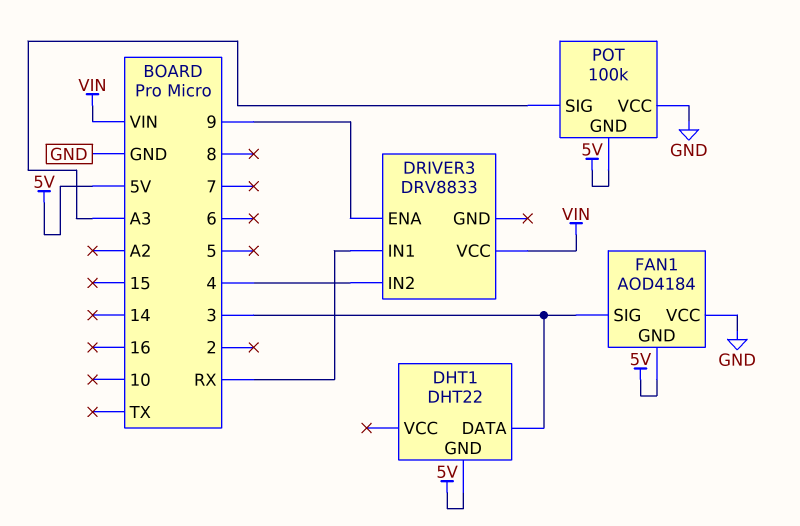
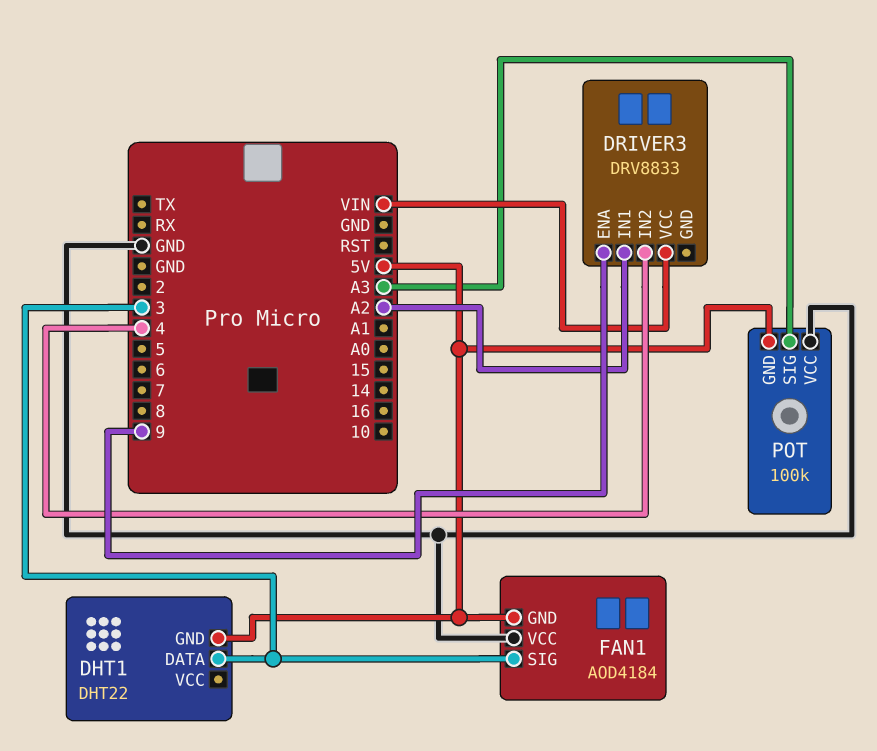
DRIVER3 pin IN1: RX -> A2

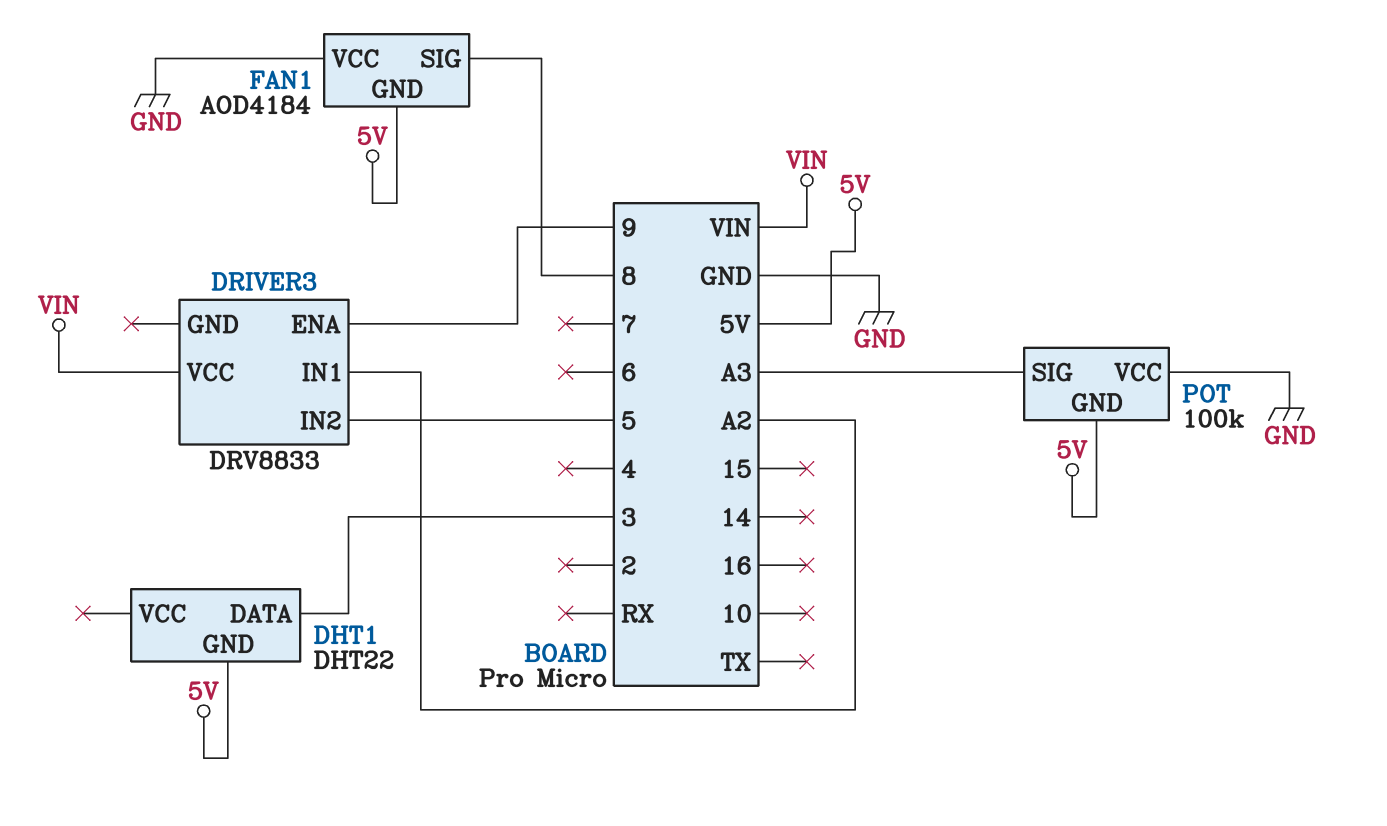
DRIVER3 pin IN2: 4 -> 5
FAN1 pin SIG: 3 -> 8

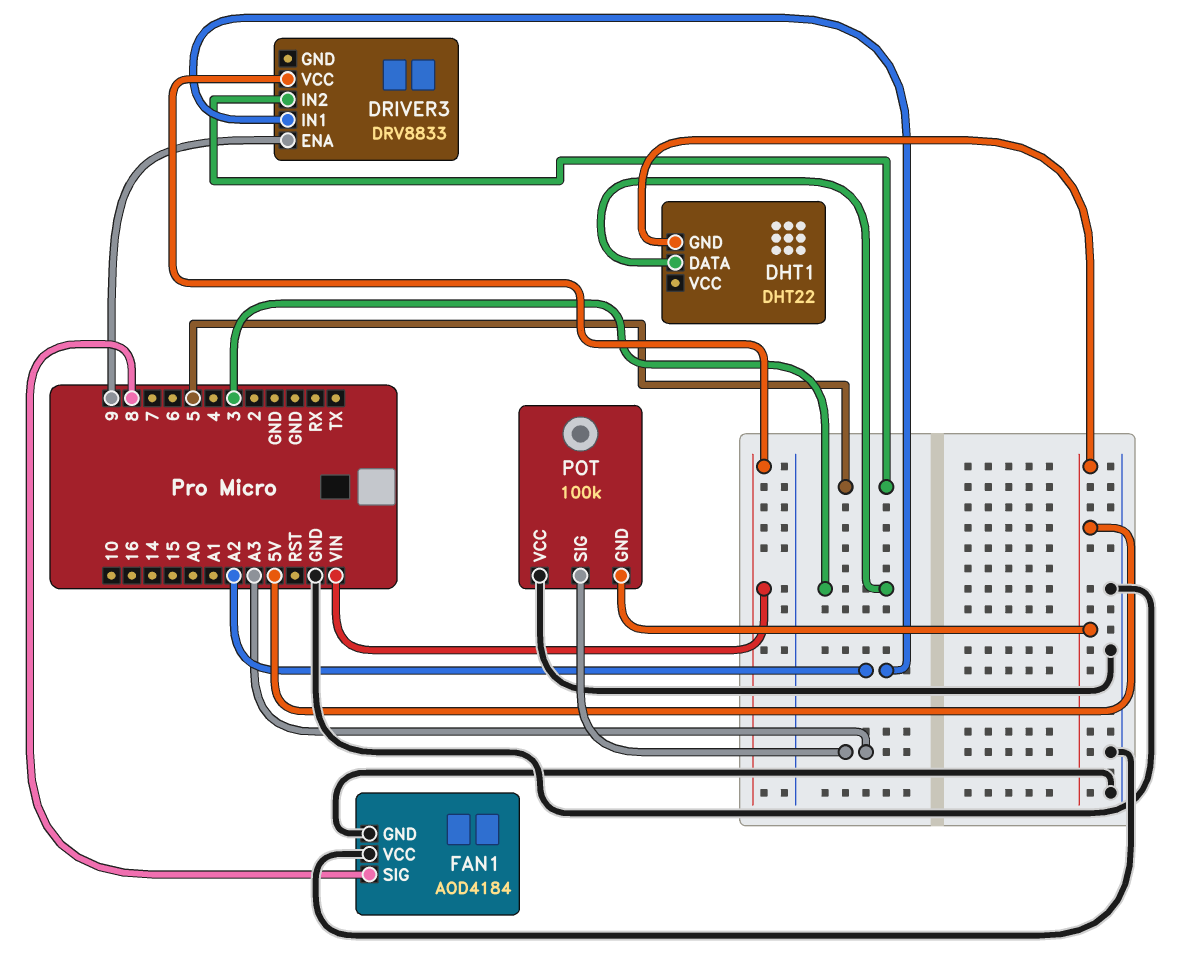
FAN1 pin GND: 5V -> GND

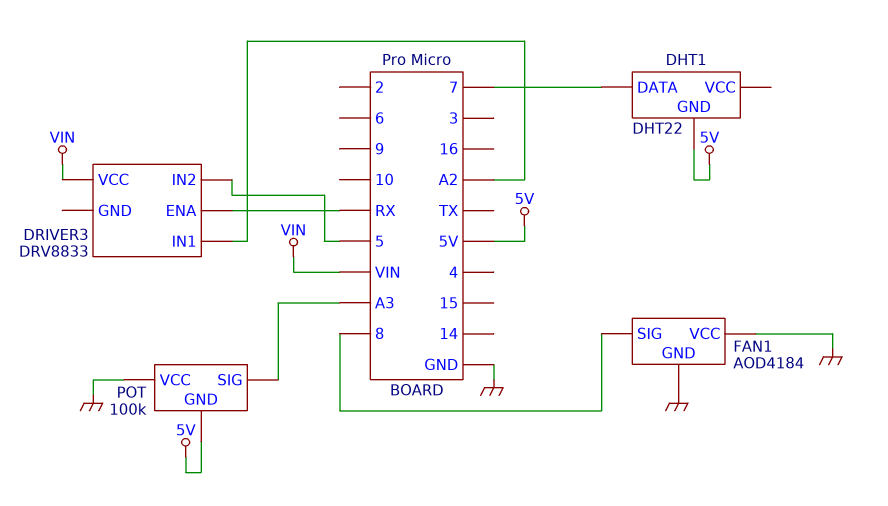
DHT1 pin DATA: 3 -> 7
DRIVER3 pin ENA: 9 -> RX

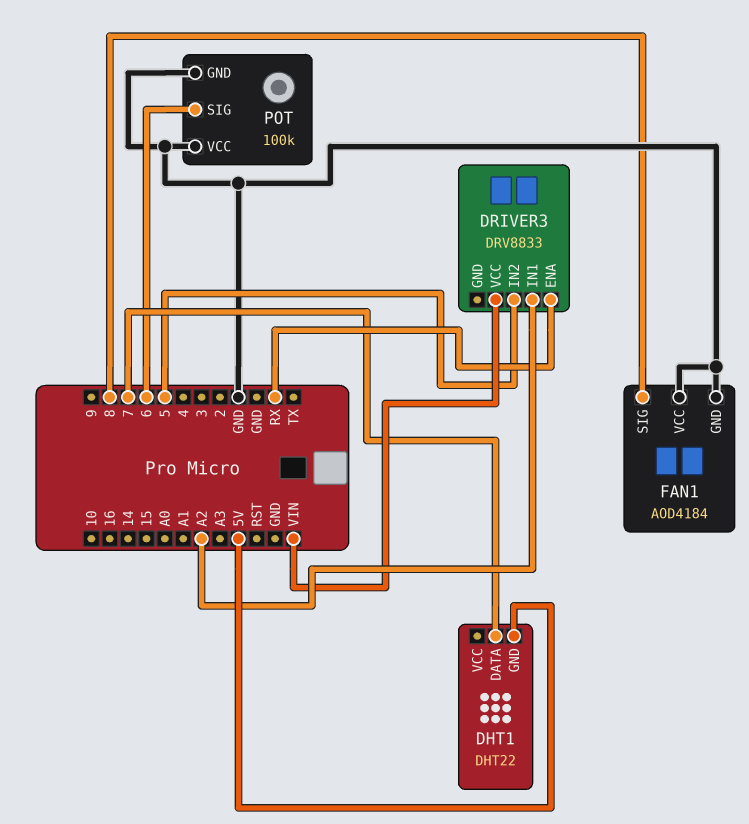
POT pin GND: 5V -> GND
POT pin SIG: A3 -> 6

